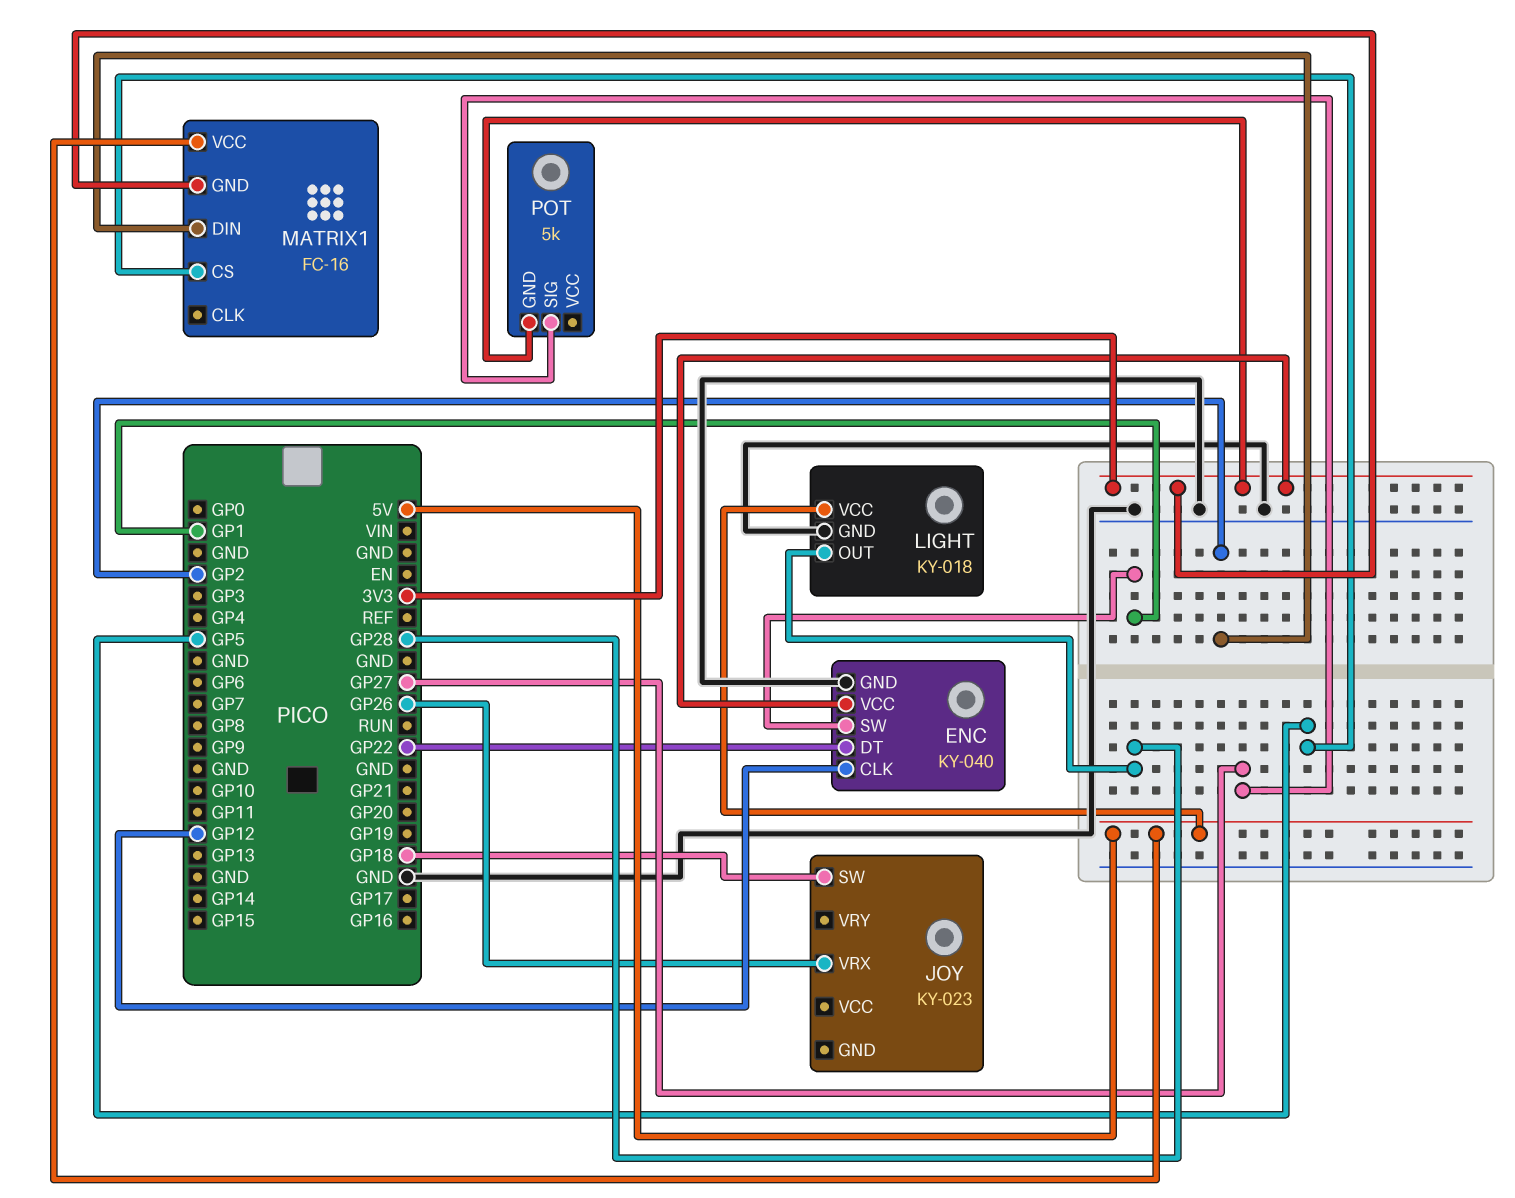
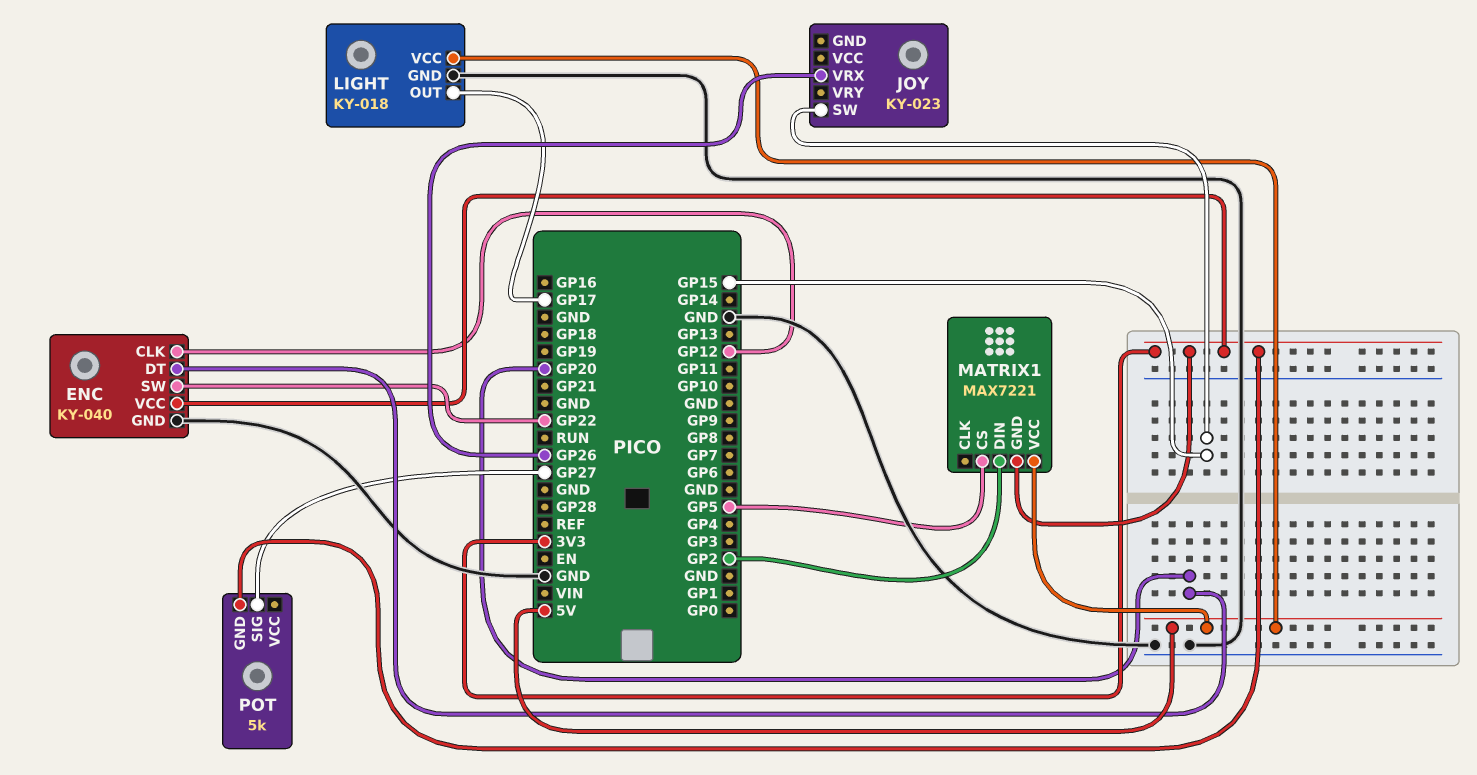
ENC pin DT: GP22 -> GP20
ENC pin SW: GP1 -> GP22
JOY pin SW: GP18 -> GP15
LIGHT pin OUT: GP28 -> GP17
MATRIX1: FC-16 -> MAX7221

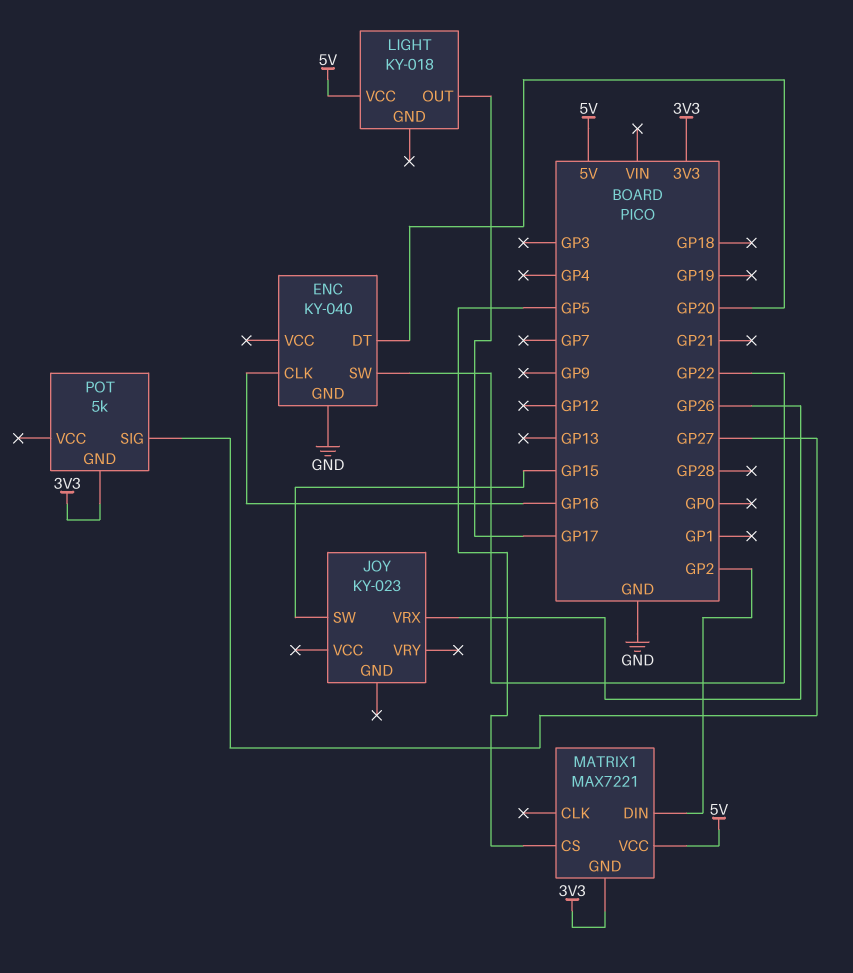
ENC pin CLK: GP12 -> GP16
ENC pin VCC: 3V3 -> none
LIGHT pin GND: GND -> none

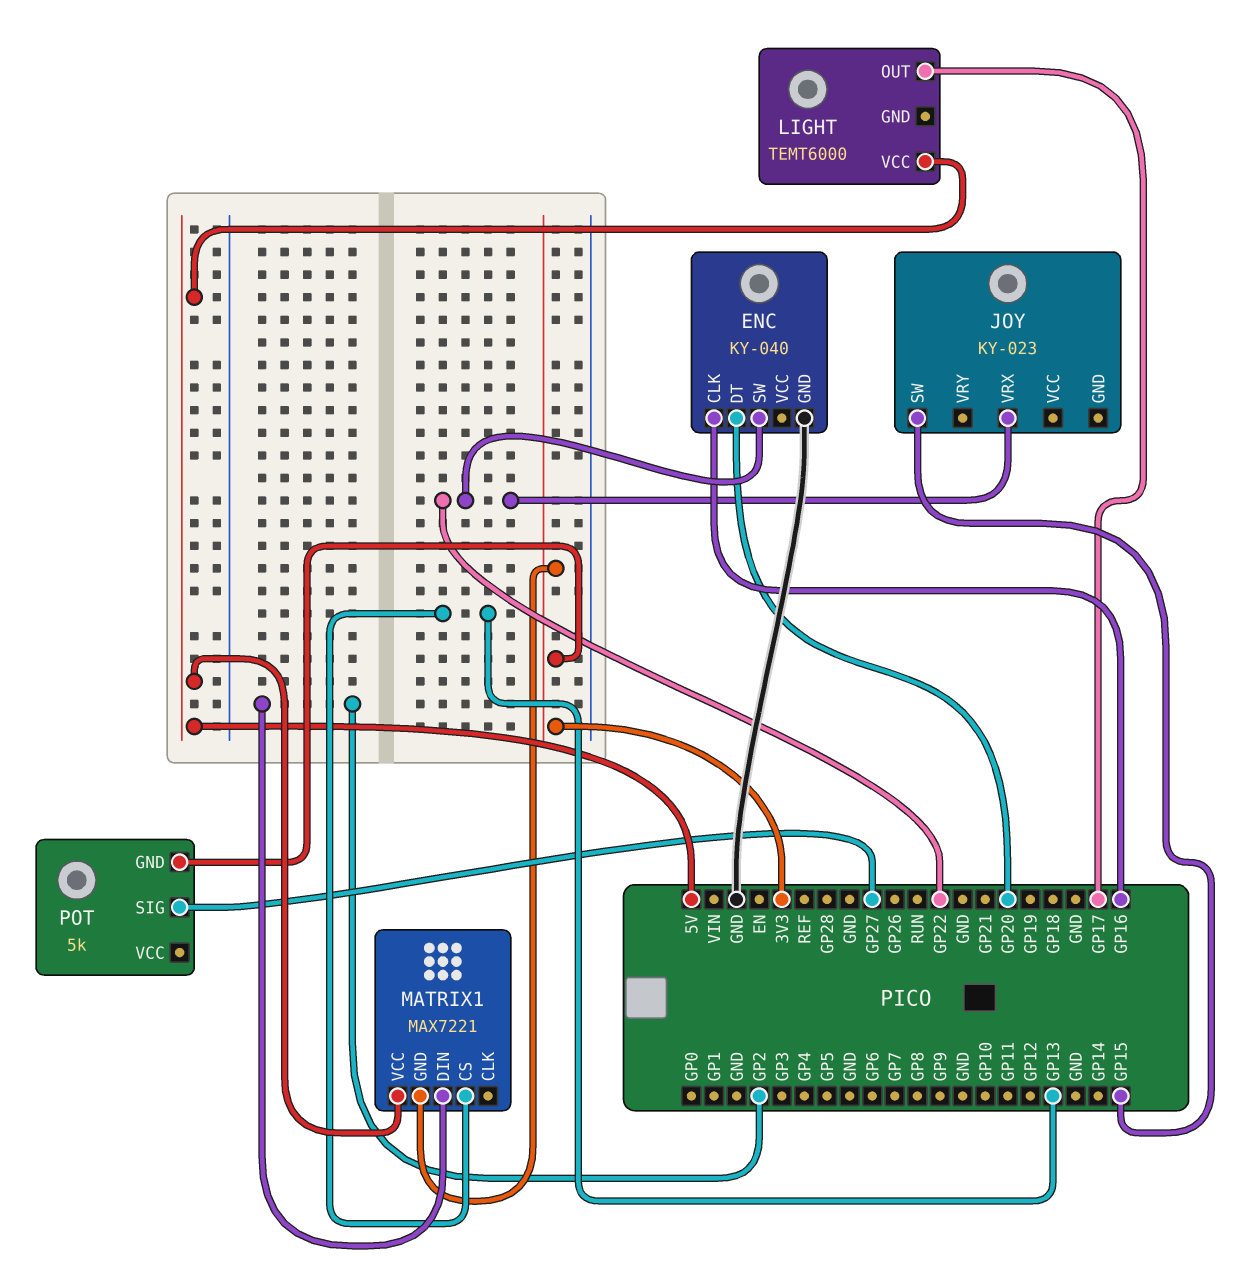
JOY pin VRX: GP26 -> GP22
LIGHT: KY-018 -> TEMT6000
MATRIX1 pin CS: GP5 -> GP13

